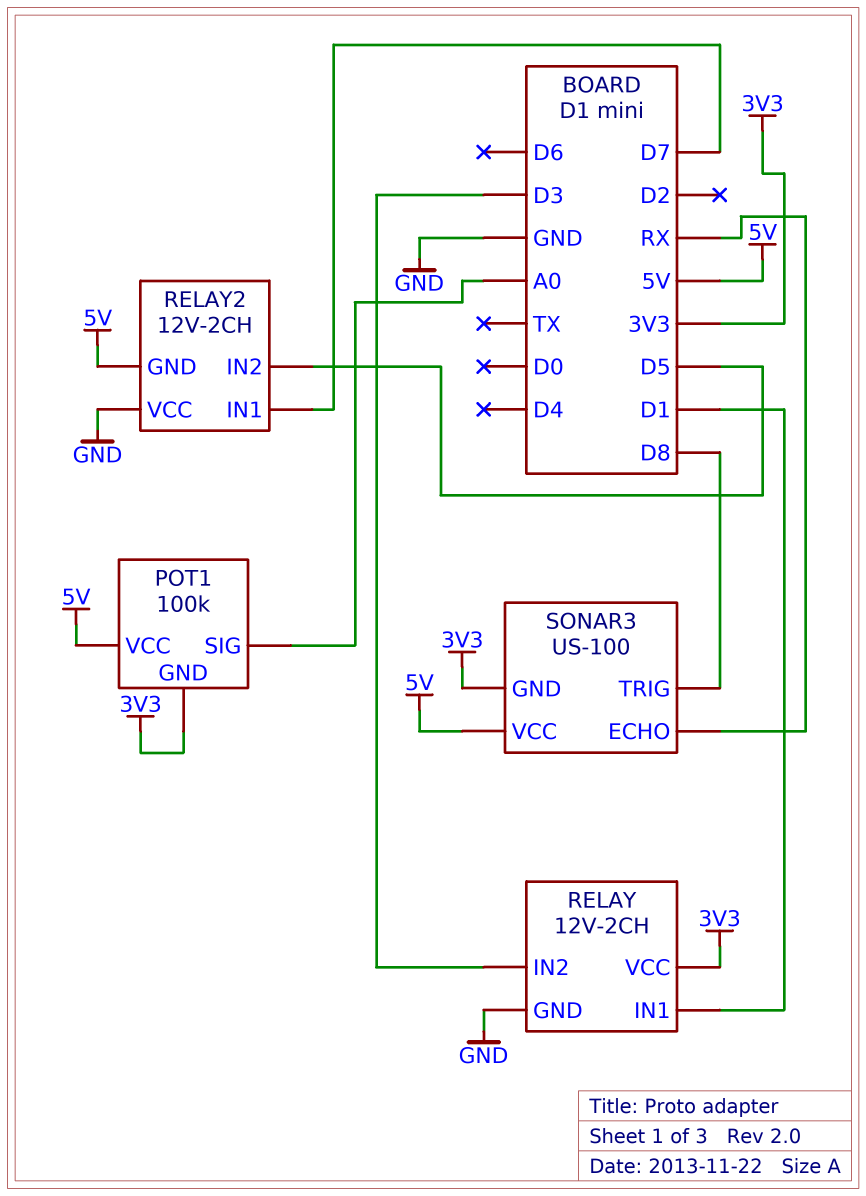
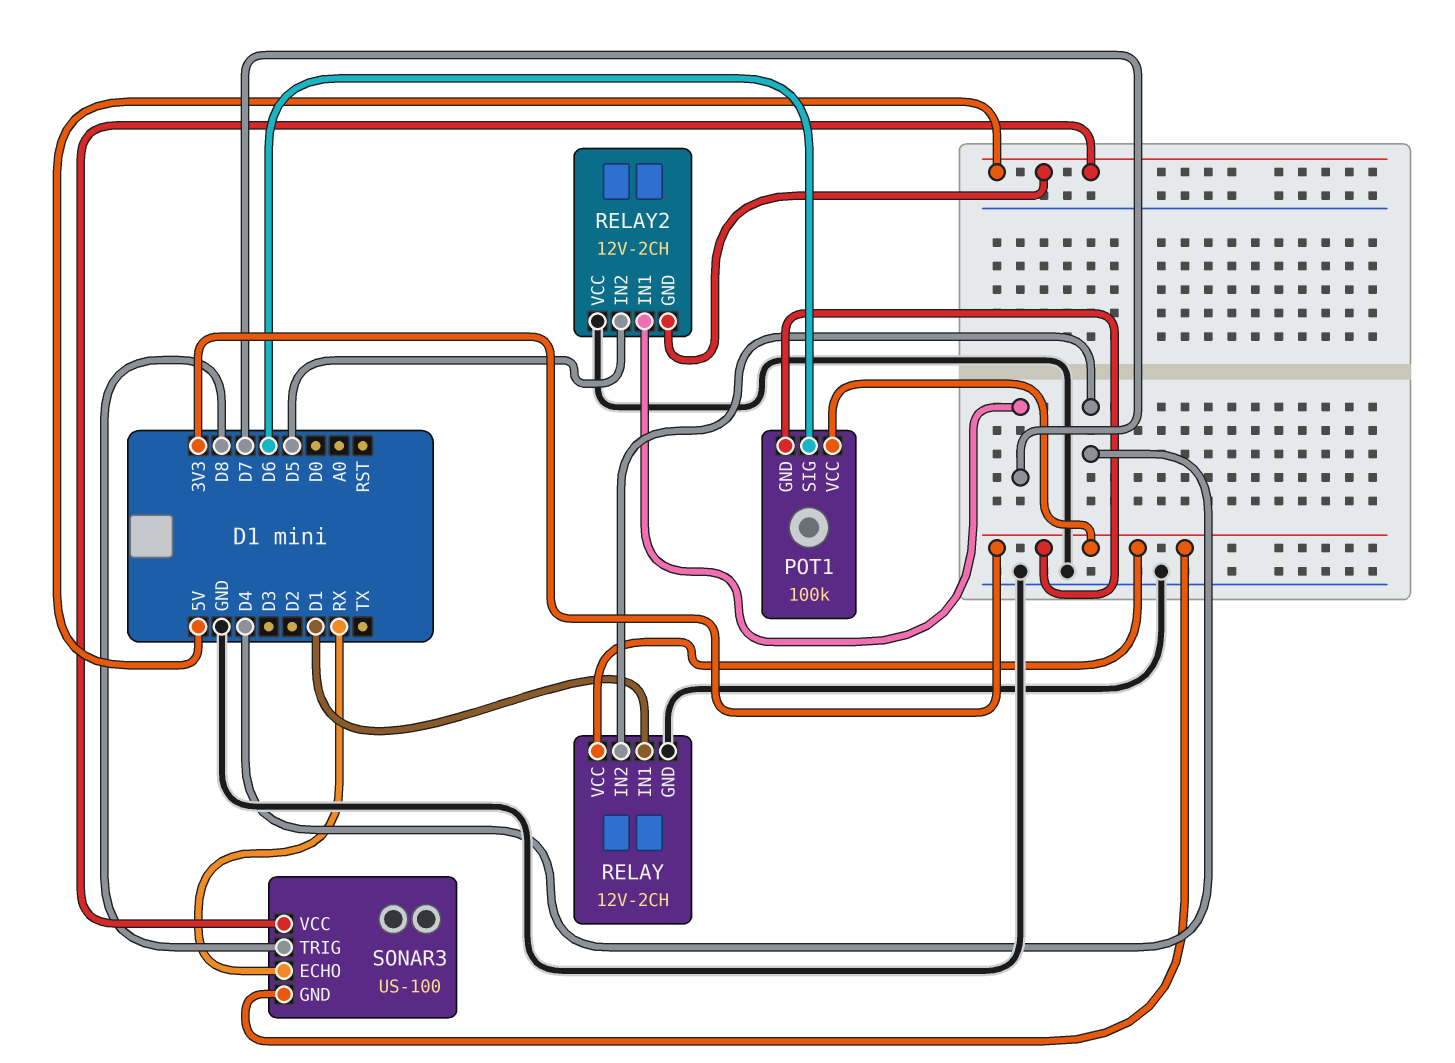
POT1 pin SIG: A0 -> D6
POT1 pin VCC: 5V -> 3V3
RELAY pin IN2: D3 -> D4

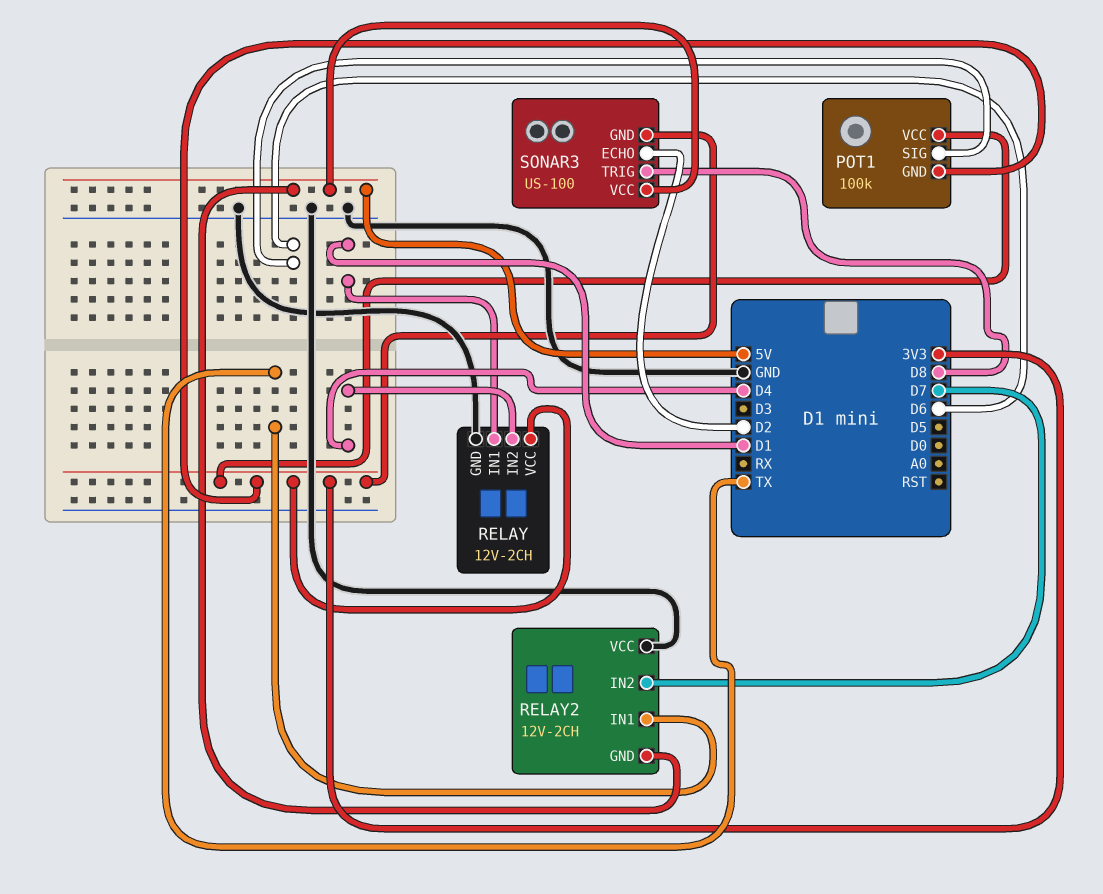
RELAY2 pin IN1: D7 -> TX
RELAY2 pin IN2: D5 -> D7
SONAR3 pin ECHO: RX -> D2

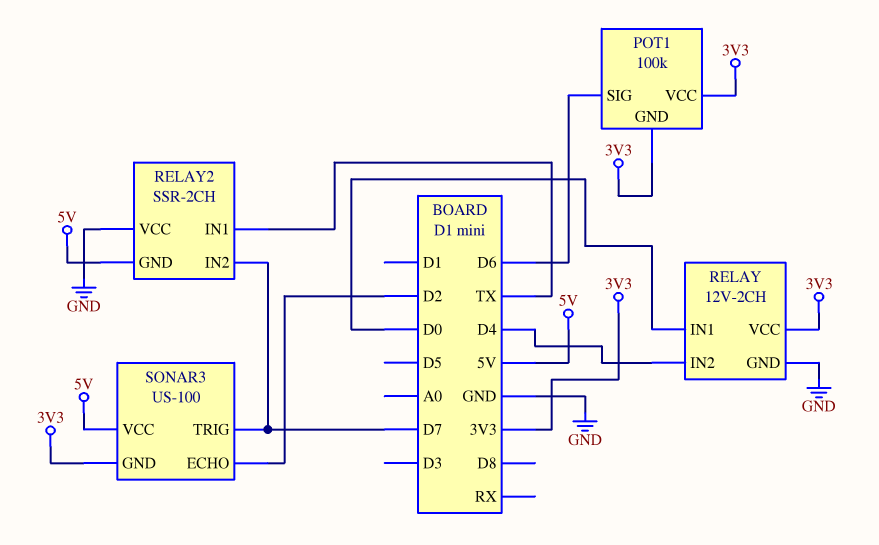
RELAY pin IN1: D1 -> D0
RELAY2: 12V-2CH -> SSR-2CH
SONAR3 pin TRIG: D8 -> D7

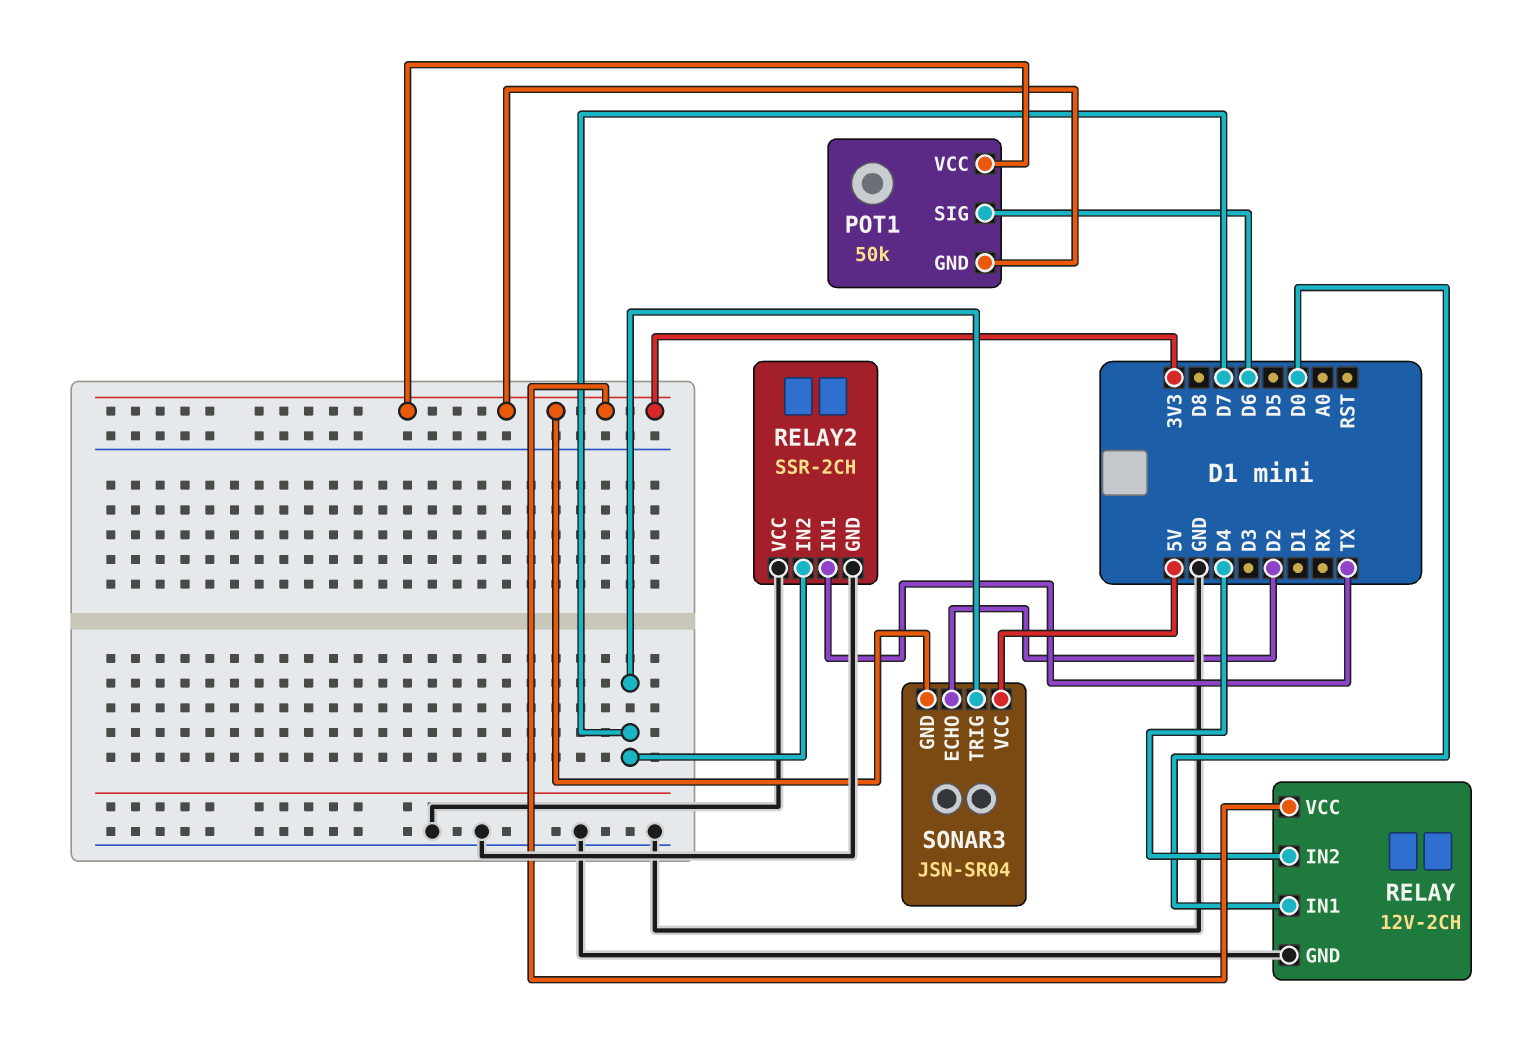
POT1: 100k -> 50k
RELAY2 pin GND: 5V -> GND
SONAR3: US-100 -> JSN-SR04

